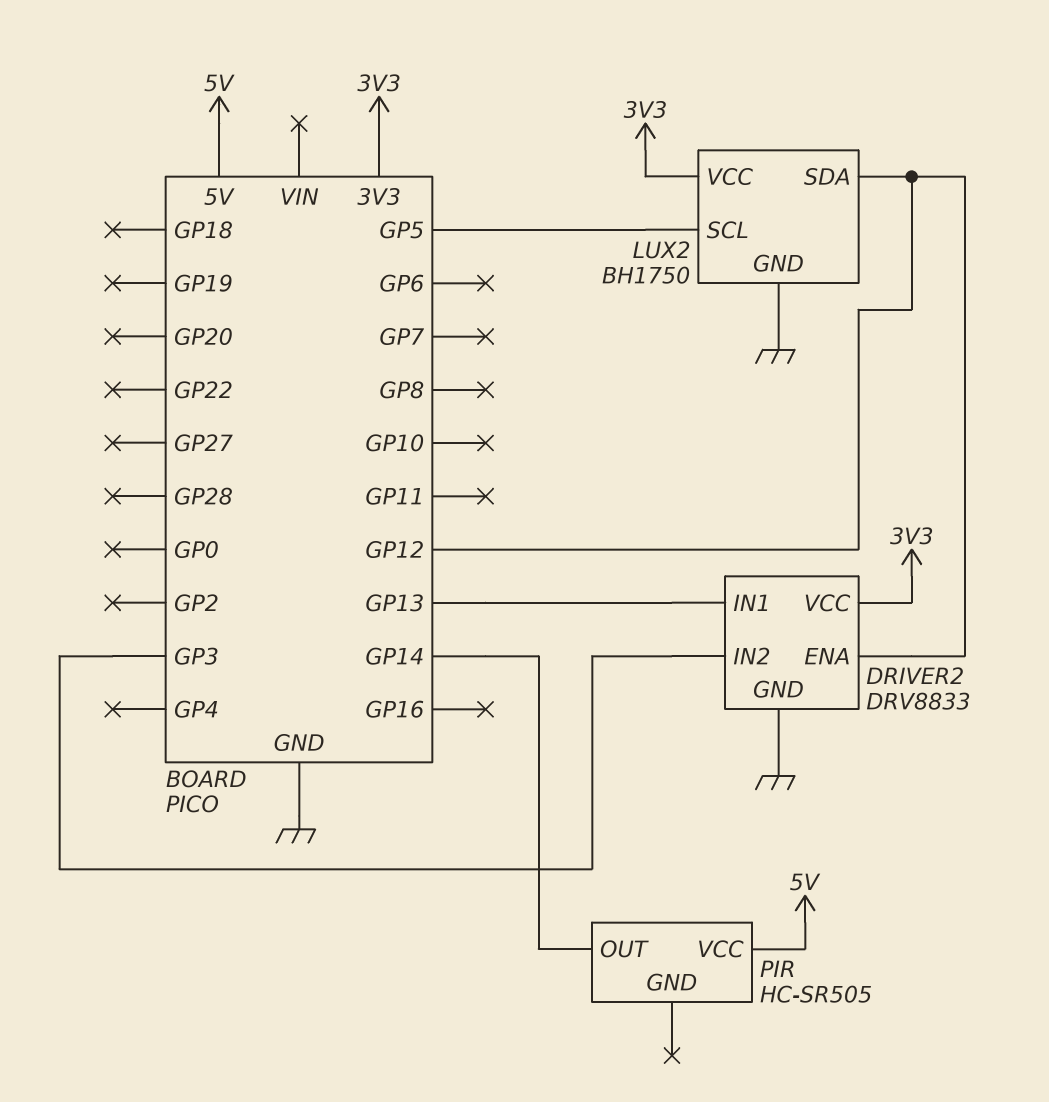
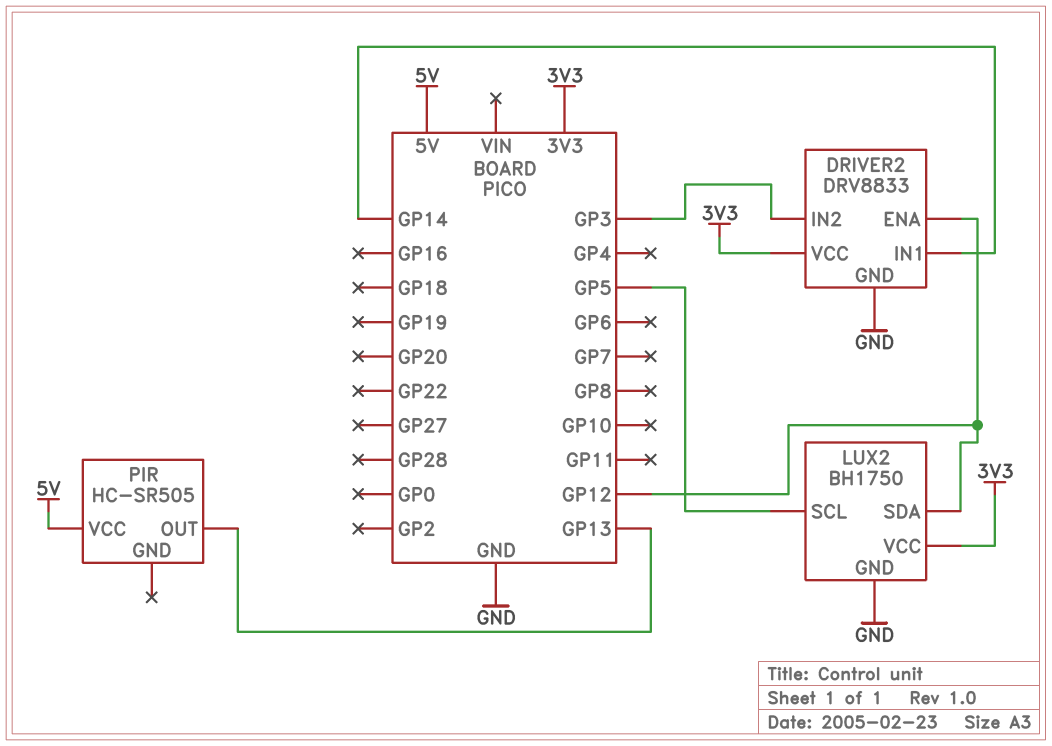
DRIVER2 pin IN1: GP13 -> GP14
PIR pin OUT: GP14 -> GP13

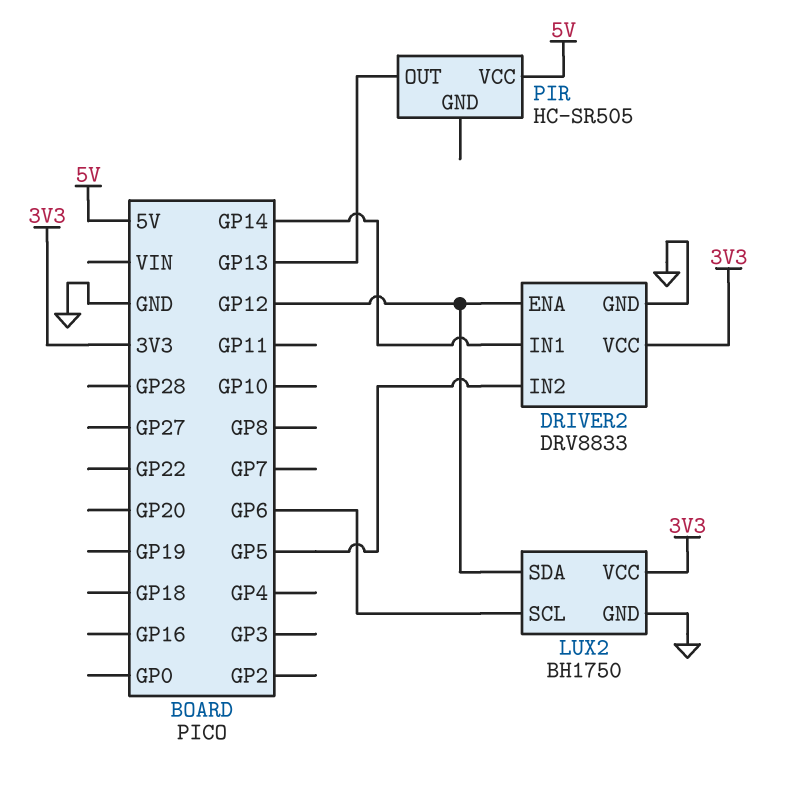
DRIVER2 pin IN2: GP3 -> GP5
LUX2 pin SCL: GP5 -> GP6

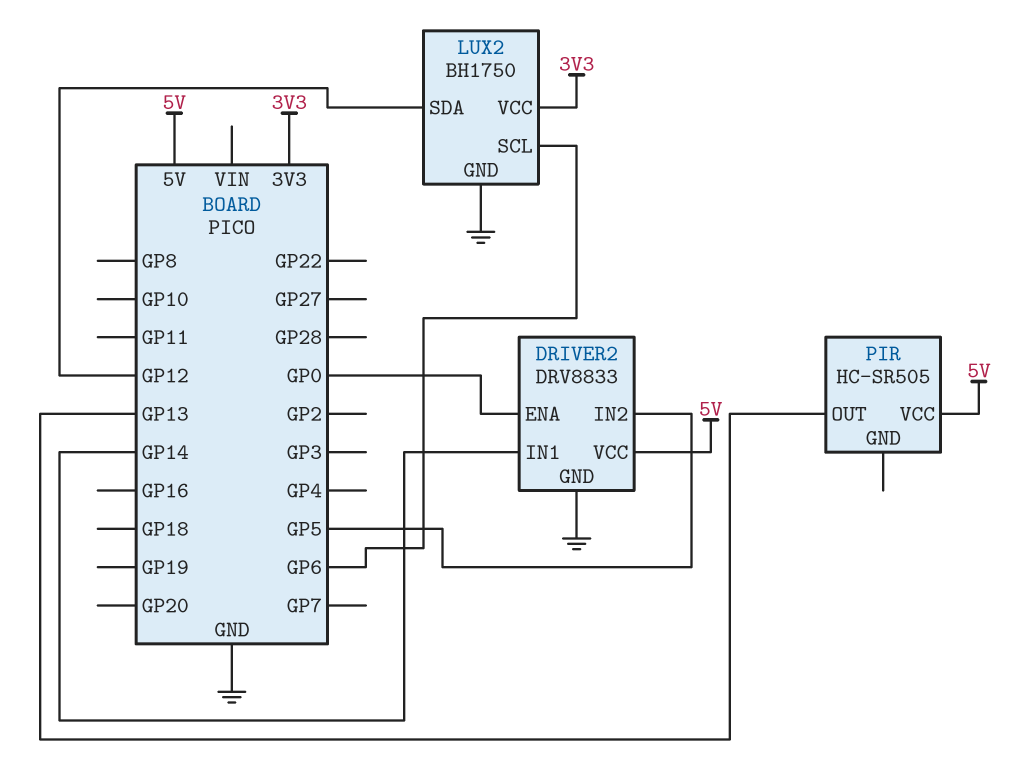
DRIVER2 pin ENA: GP12 -> GP0
DRIVER2 pin VCC: 3V3 -> 5V

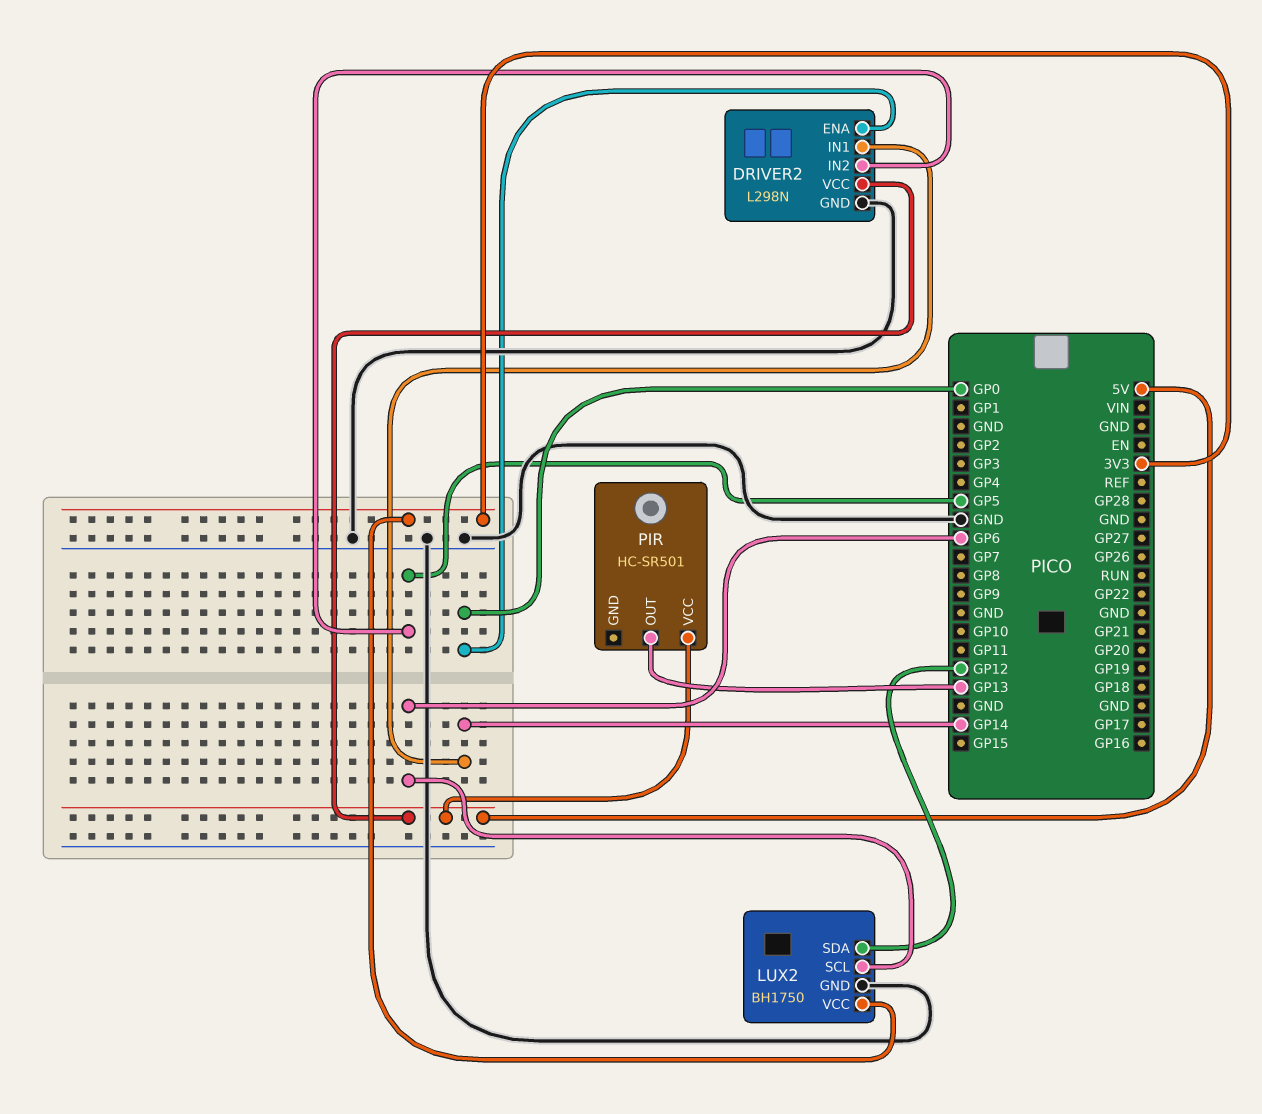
DRIVER2: DRV8833 -> L298N
PIR: HC-SR505 -> HC-SR501

